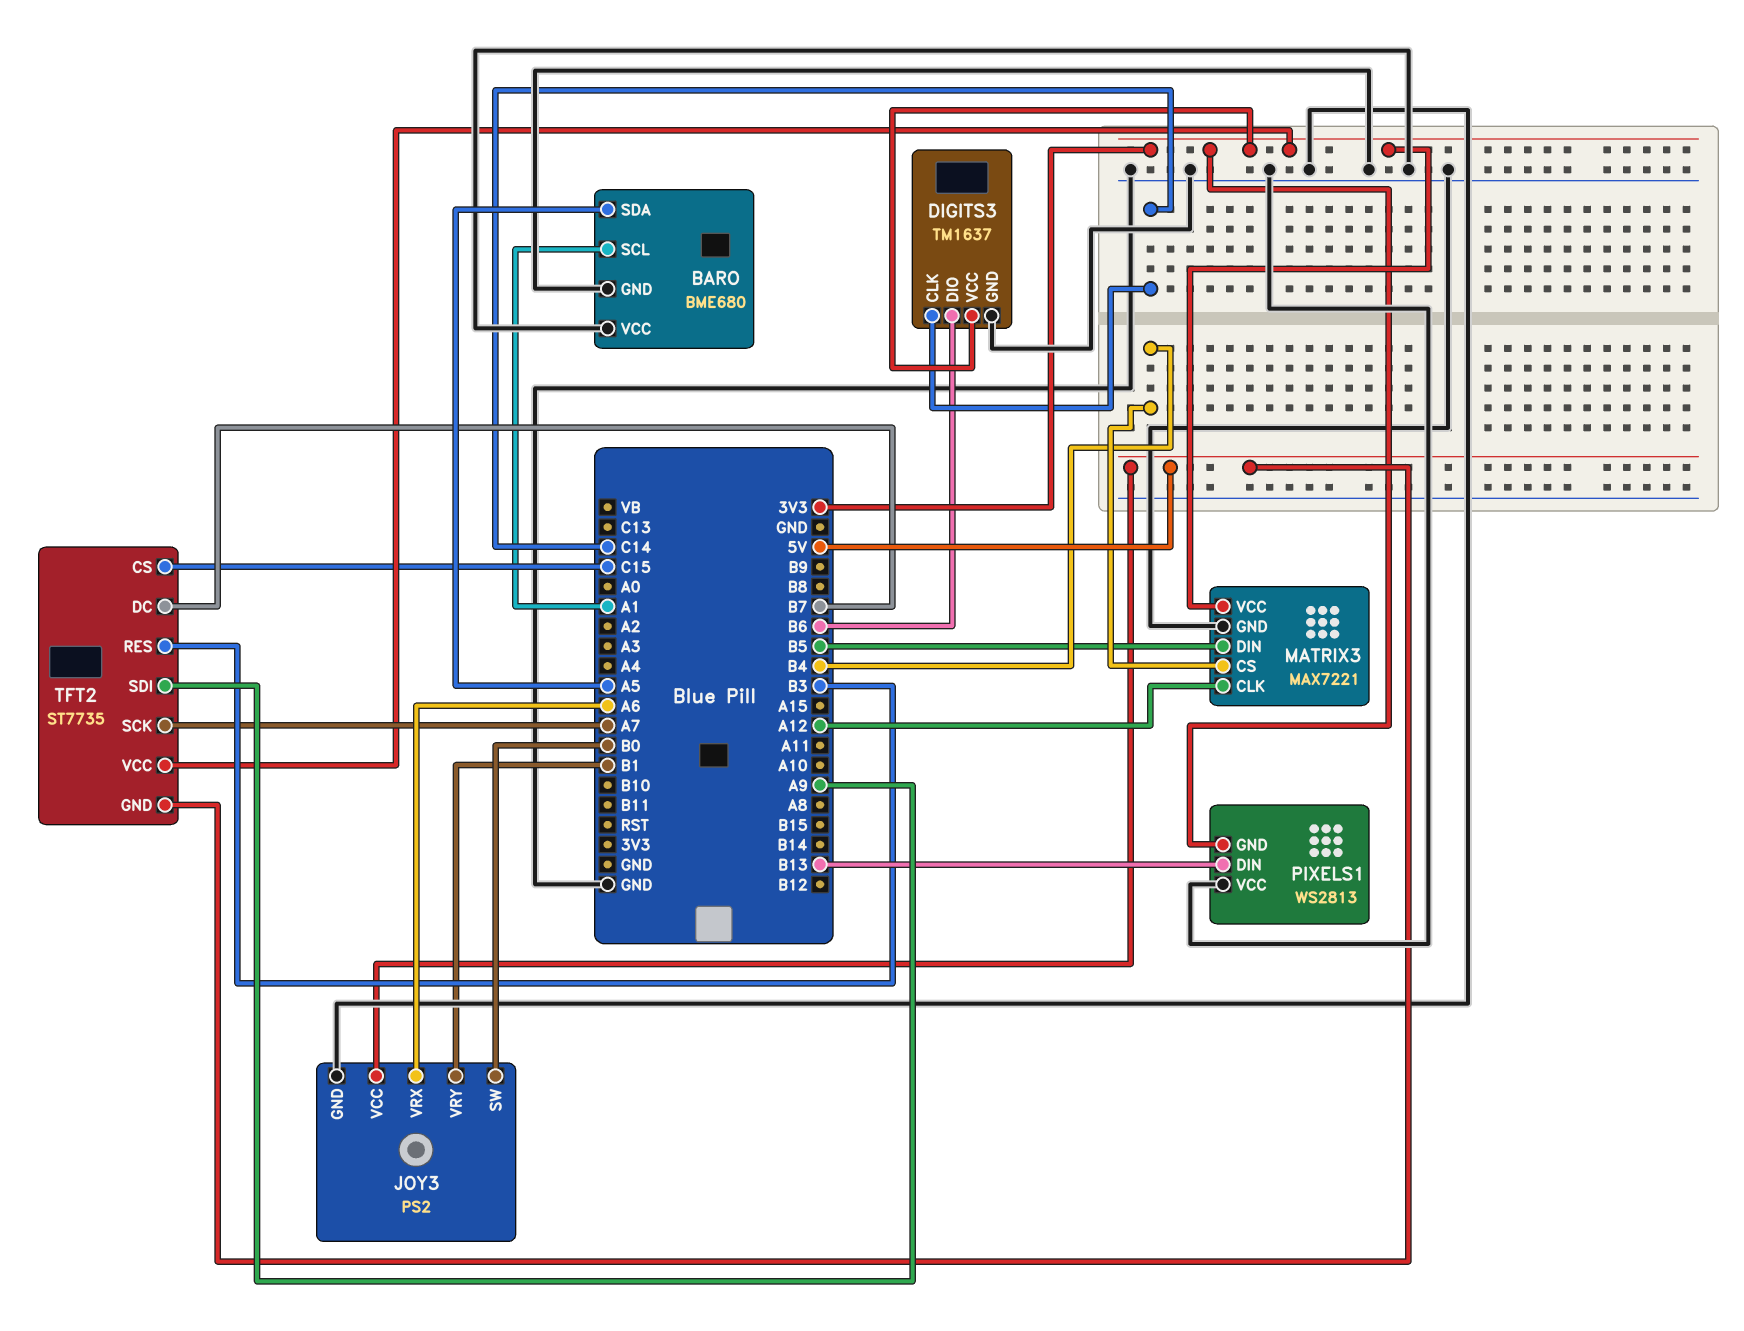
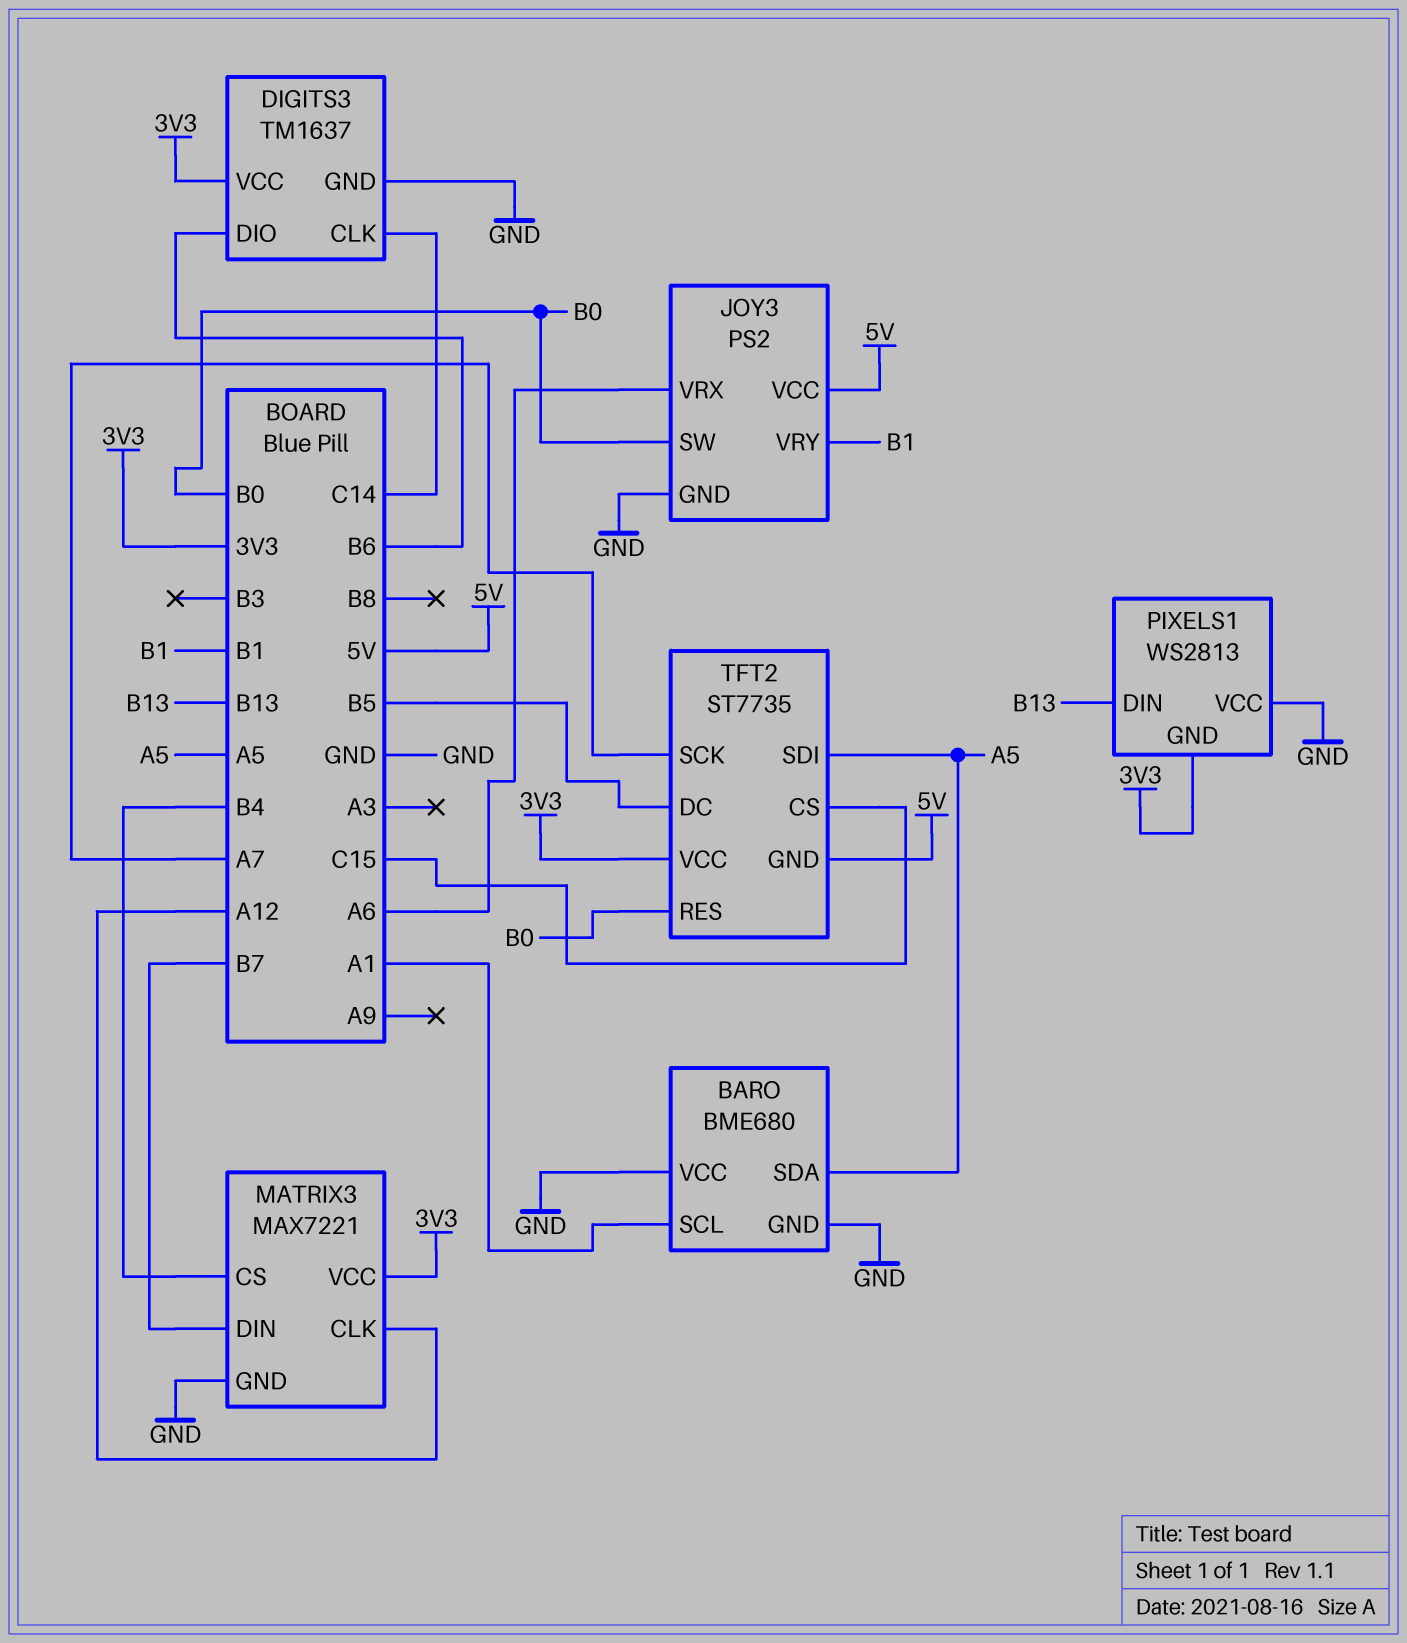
MATRIX3 pin DIN: B5 -> B7
TFT2 pin DC: B7 -> B5
TFT2 pin RES: B3 -> B0
TFT2 pin SDI: A9 -> A5

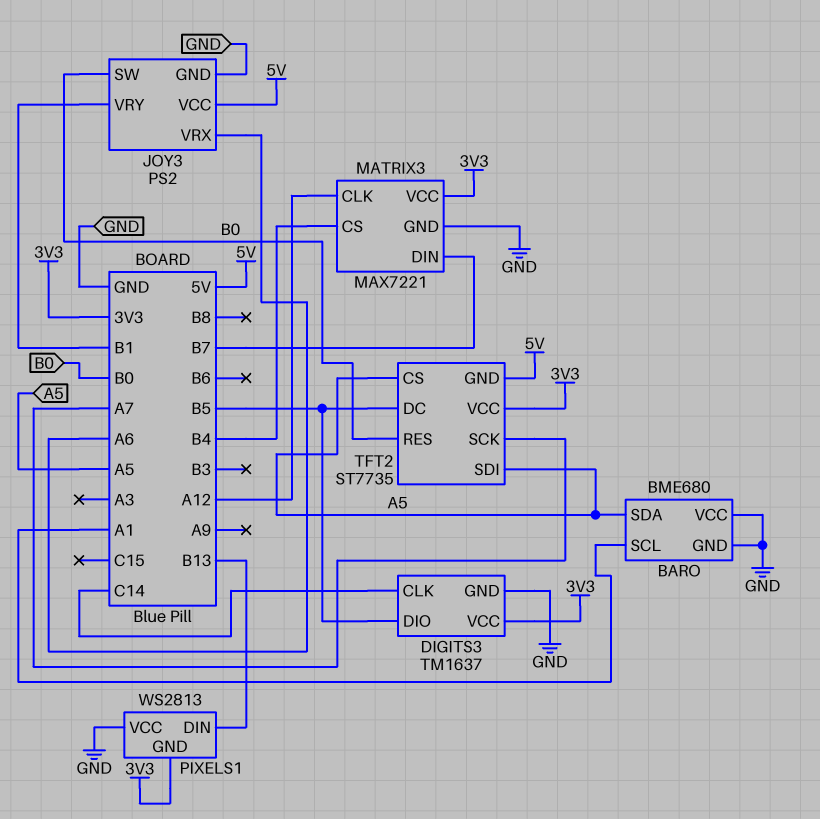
DIGITS3 pin DIO: B6 -> B5
TFT2 pin CS: C15 -> A5

